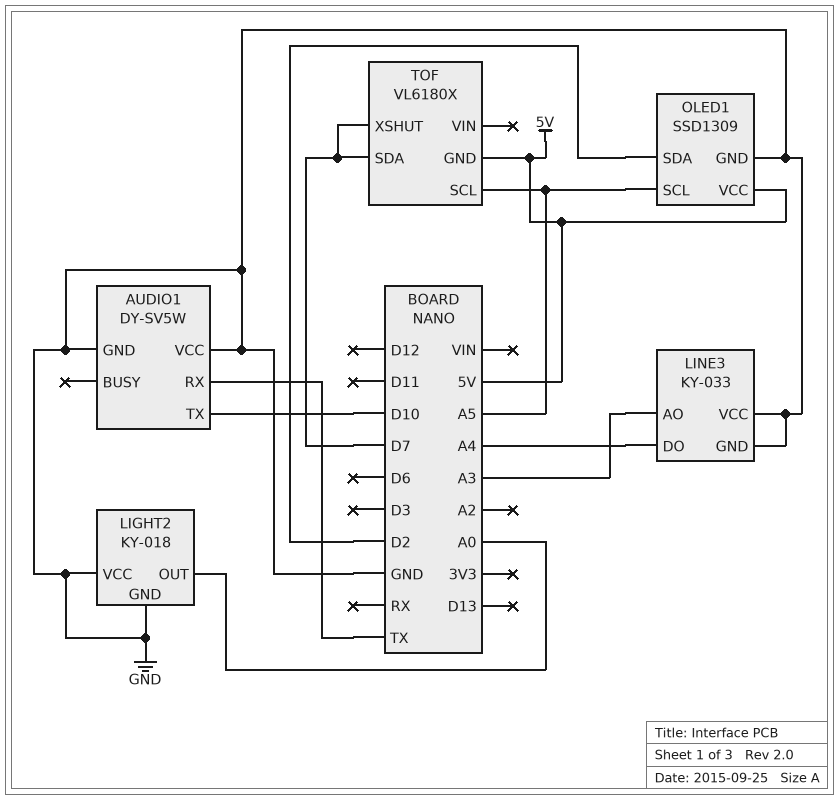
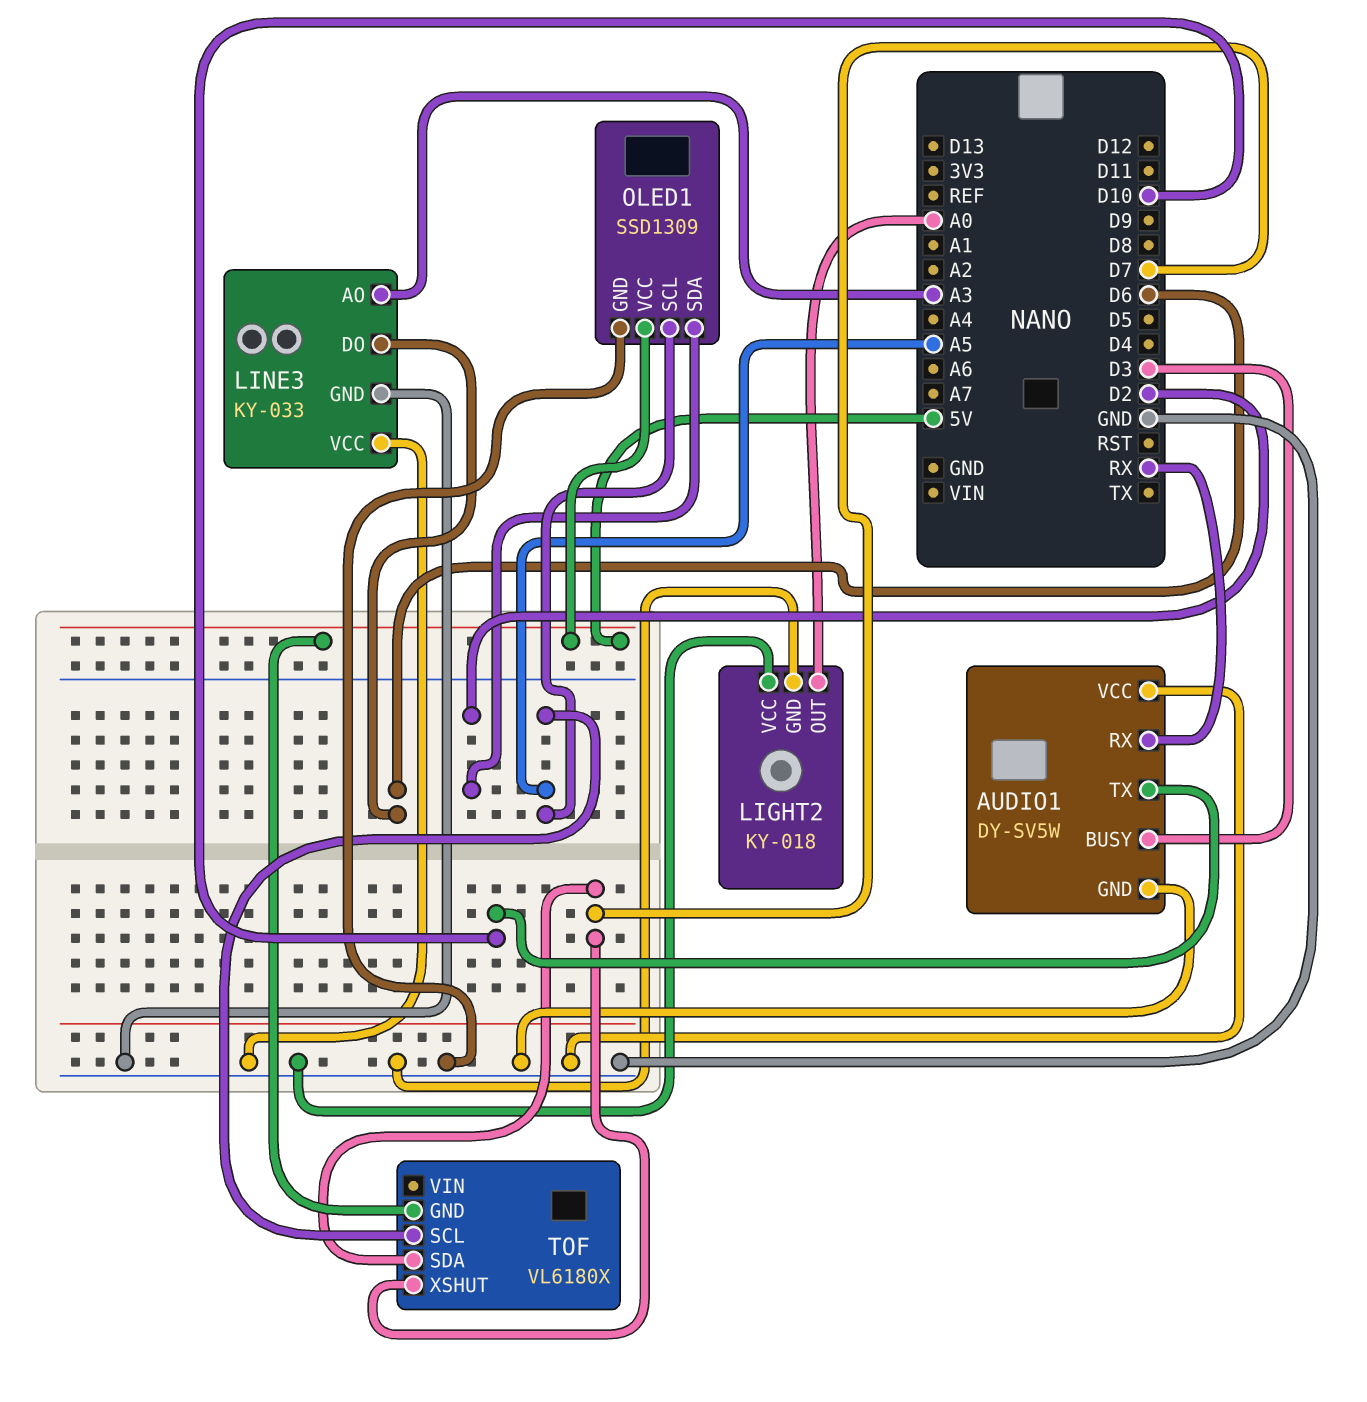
AUDIO1 pin BUSY: none -> D3
AUDIO1 pin RX: TX -> RX
LINE3 pin DO: A4 -> D6

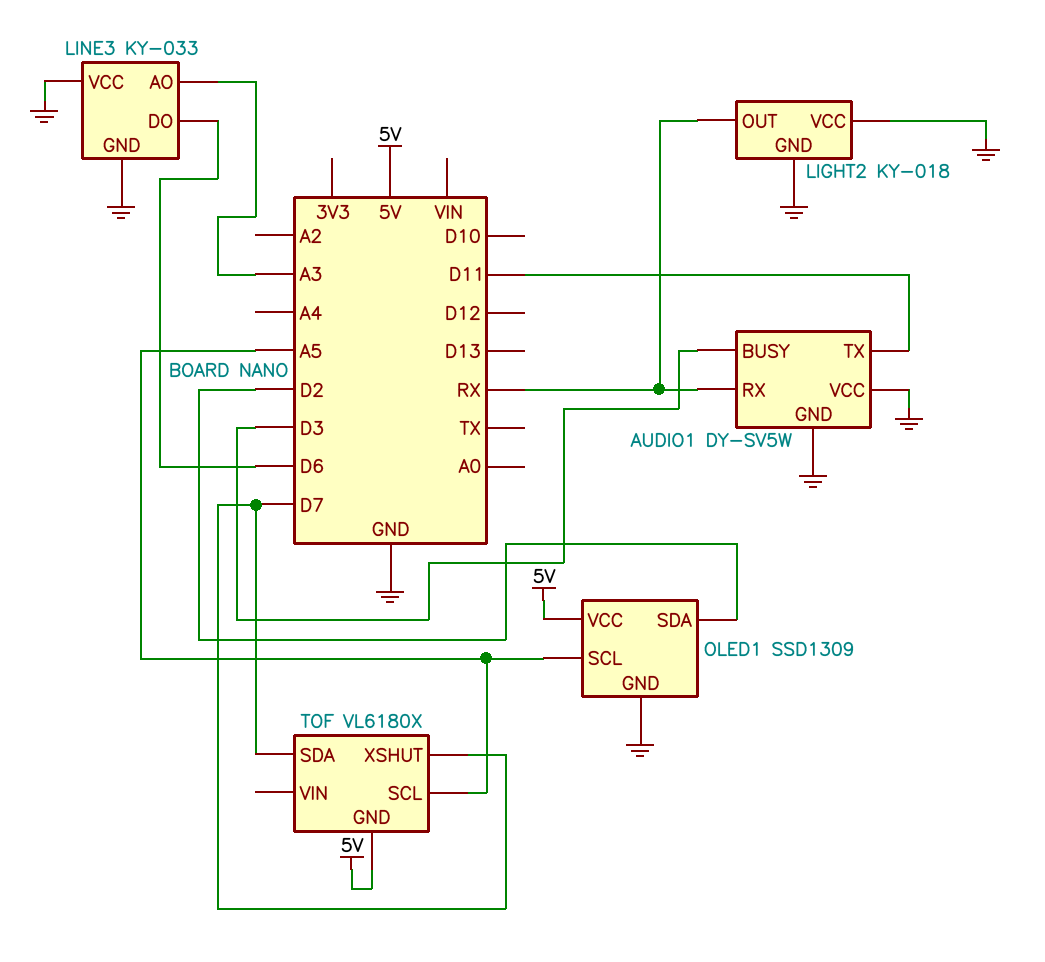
AUDIO1 pin TX: D10 -> D11
LIGHT2 pin OUT: A0 -> RX

